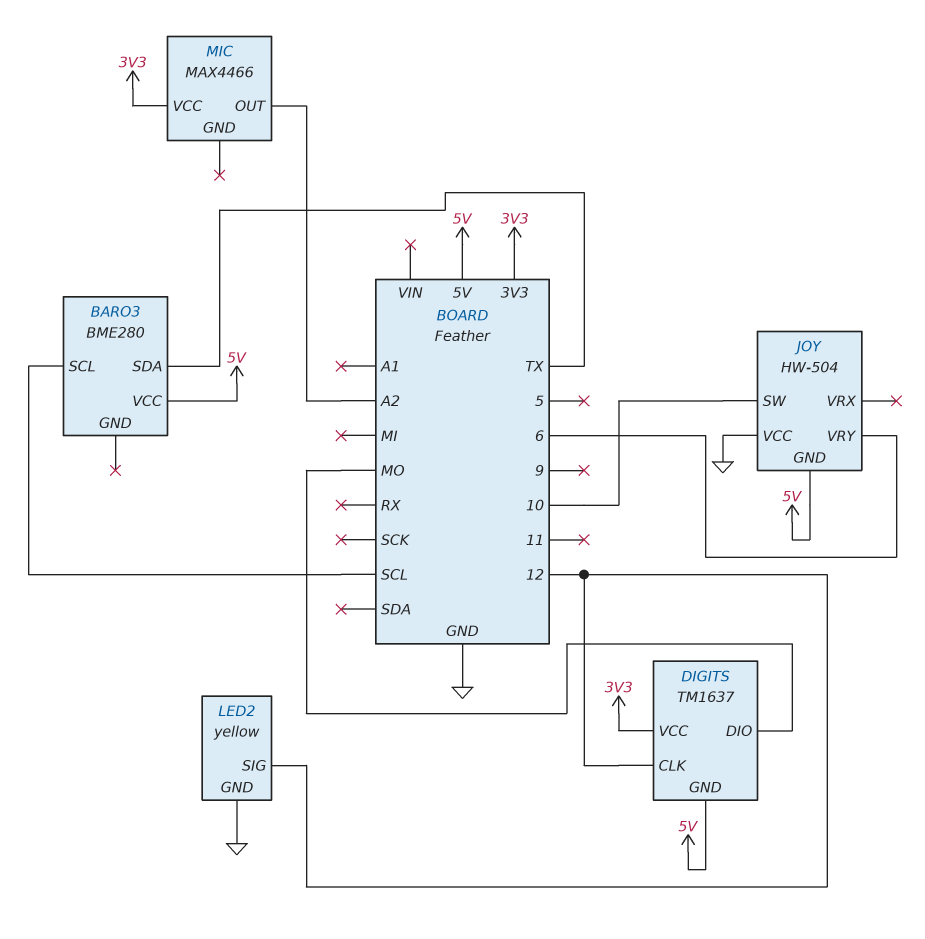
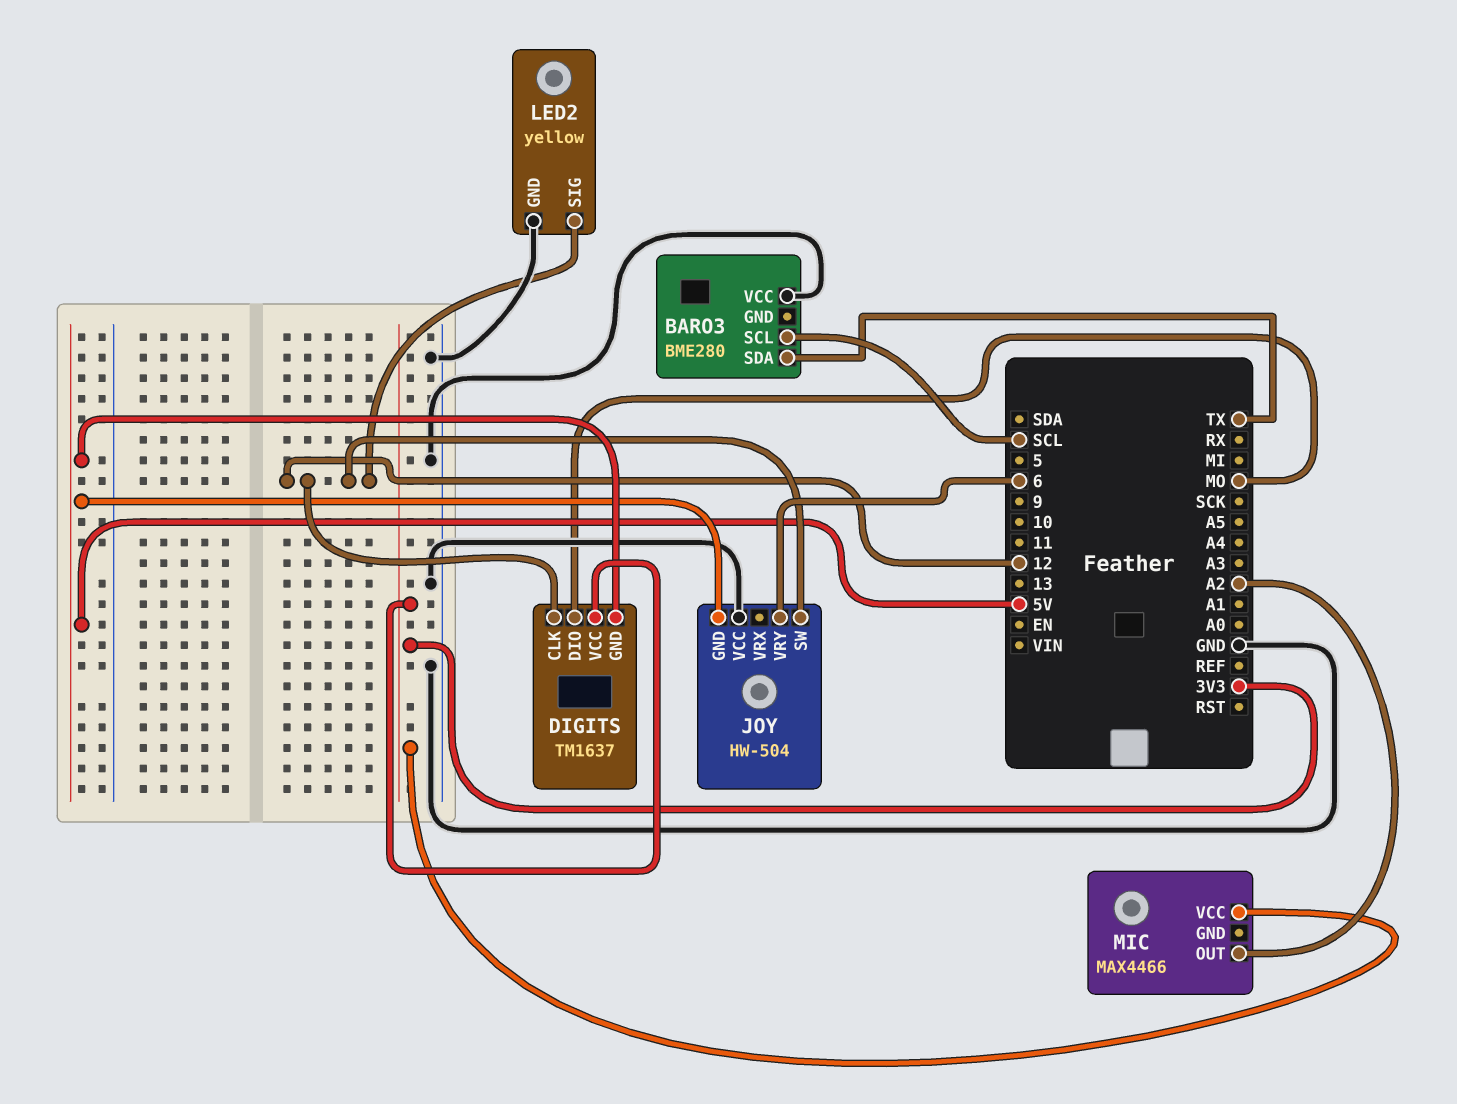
BARO3 pin VCC: 5V -> GND
JOY pin SW: 10 -> 12

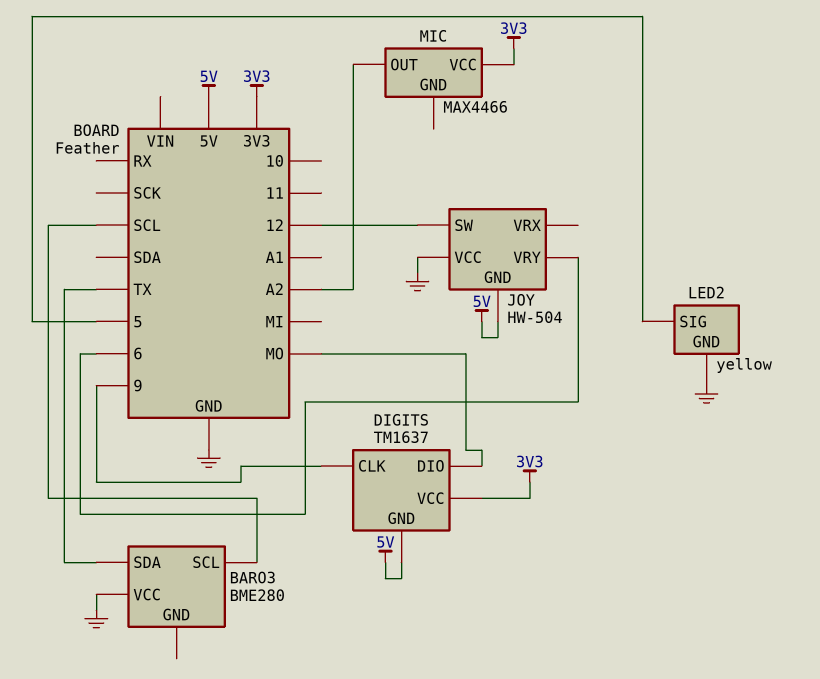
DIGITS pin CLK: 12 -> 9
LED2 pin SIG: 12 -> 5

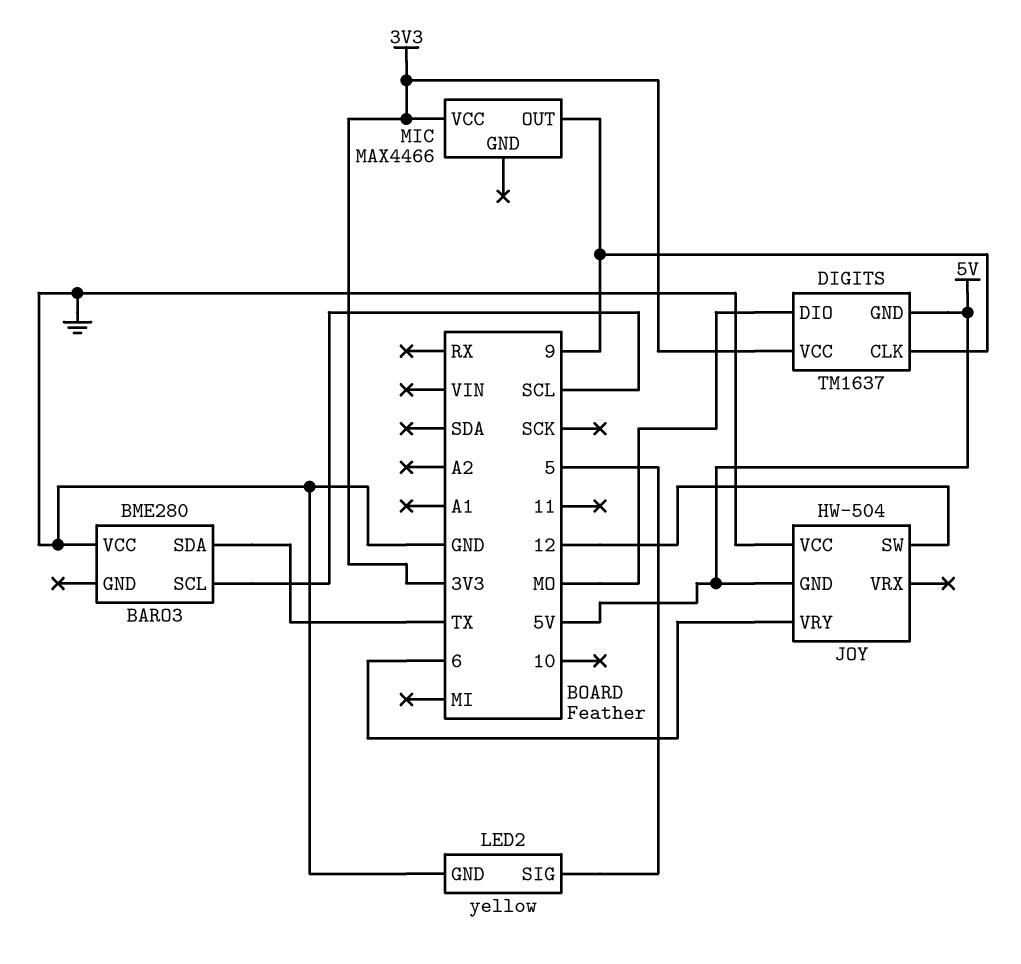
MIC pin OUT: A2 -> 9

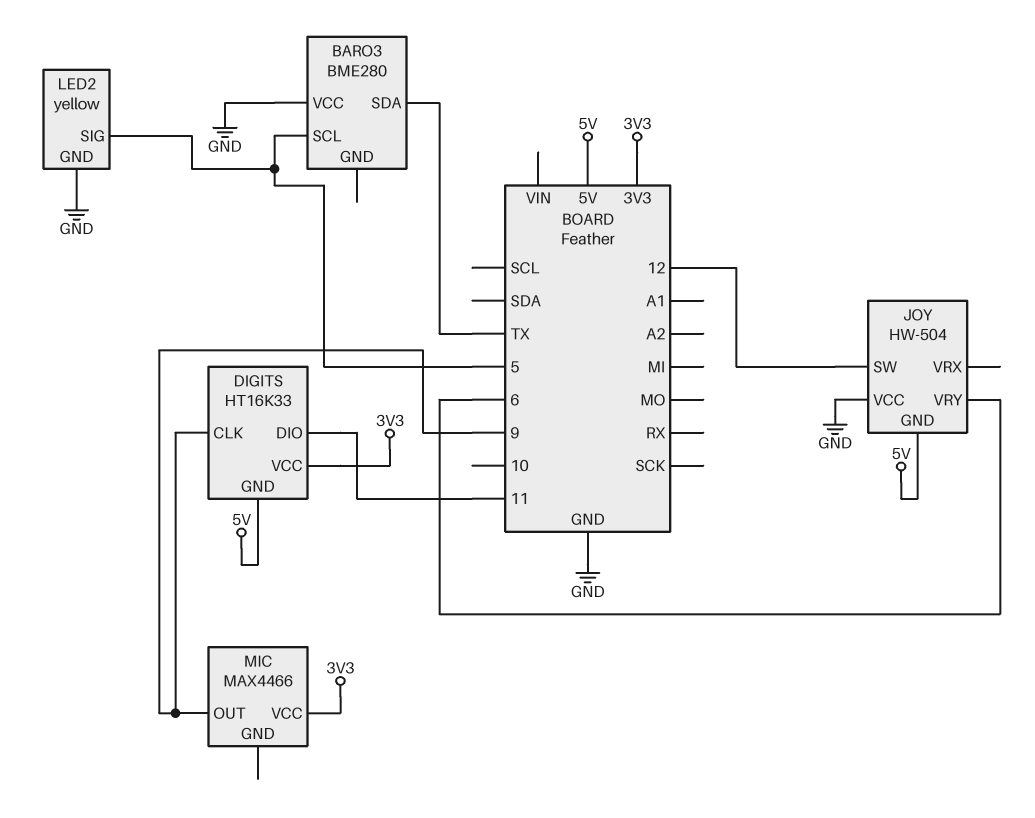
BARO3 pin SCL: SCL -> 5
DIGITS: TM1637 -> HT16K33
DIGITS pin DIO: MO -> 11

